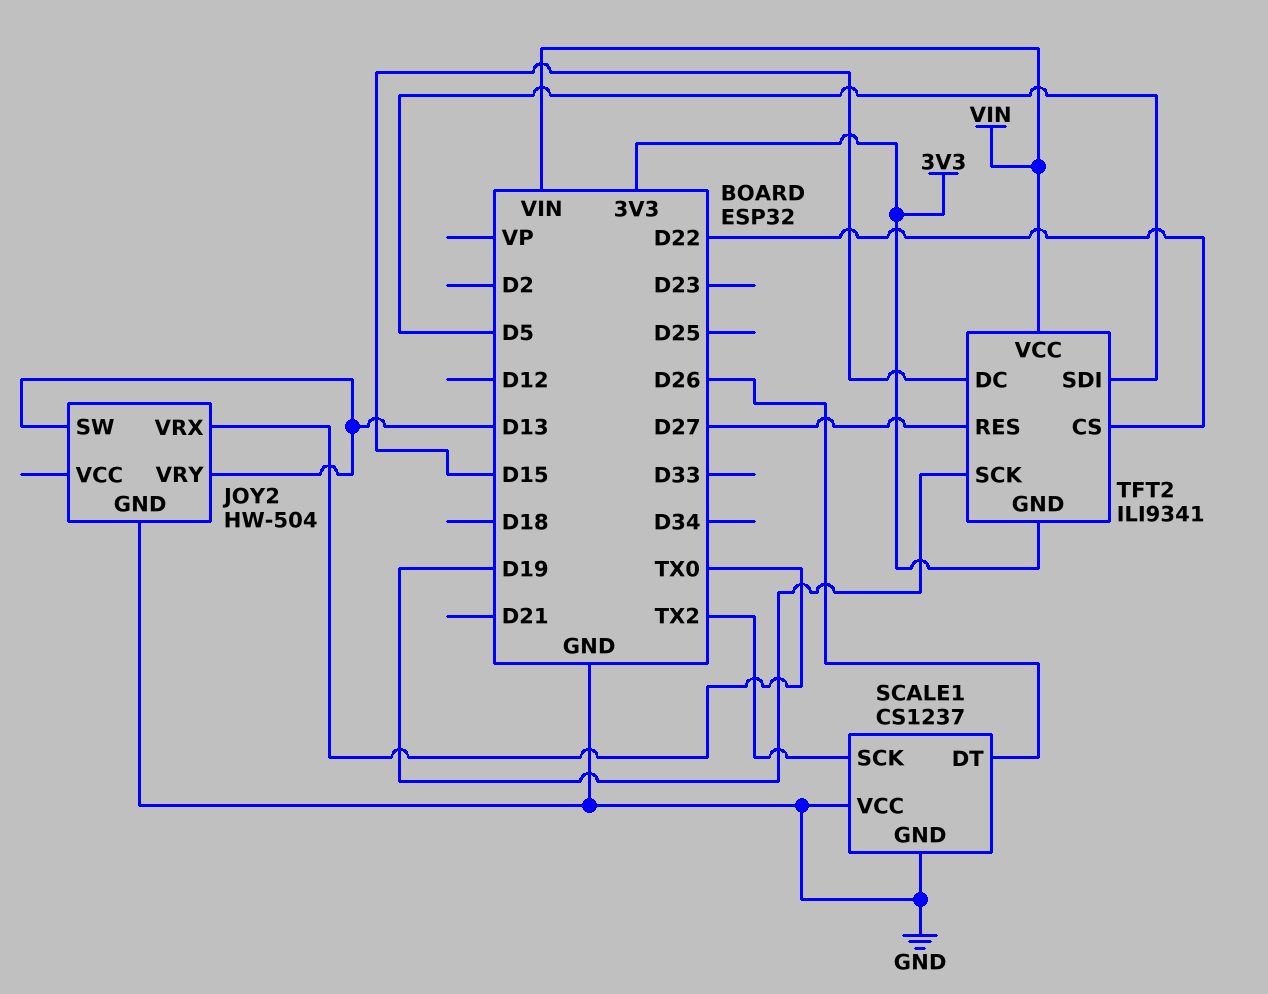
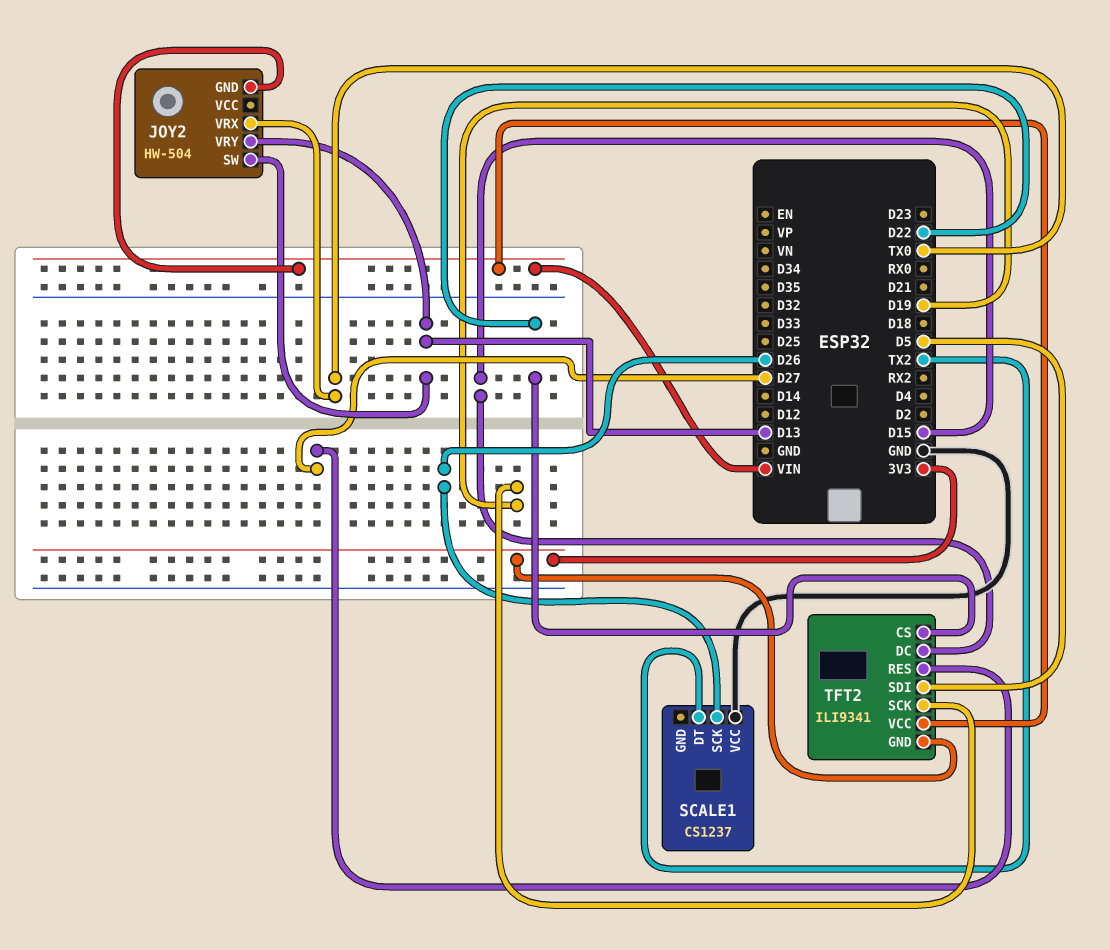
JOY2 pin GND: GND -> VIN
SCALE1 pin DT: D26 -> TX2
SCALE1 pin GND: GND -> none
SCALE1 pin SCK: TX2 -> D26

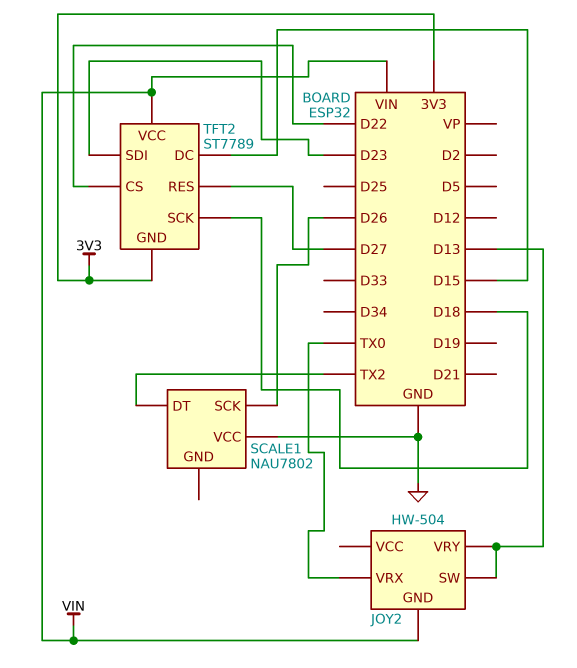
SCALE1: CS1237 -> NAU7802
TFT2: ILI9341 -> ST7789
TFT2 pin SCK: D19 -> D18
TFT2 pin SDI: D5 -> D23

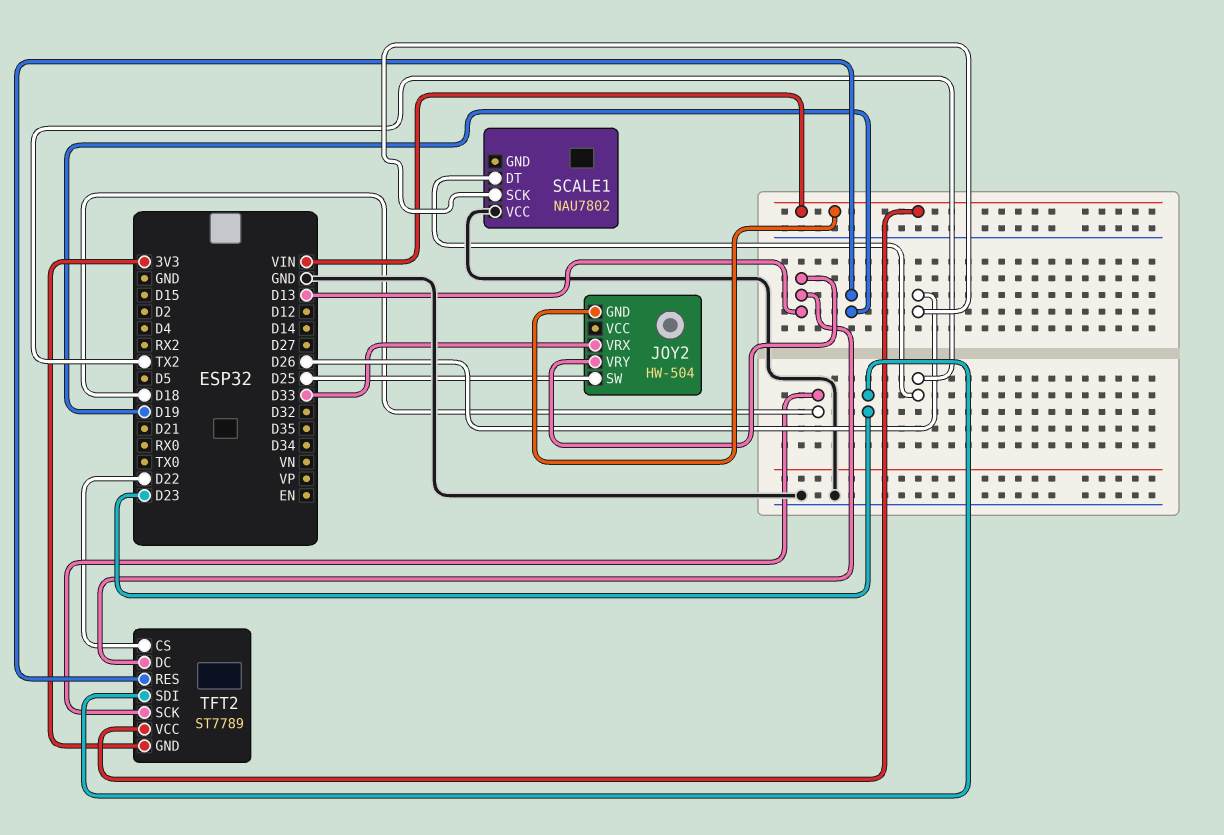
JOY2 pin SW: D13 -> D25
JOY2 pin VRX: TX0 -> D33
TFT2 pin DC: D15 -> D13
TFT2 pin RES: D27 -> D19

